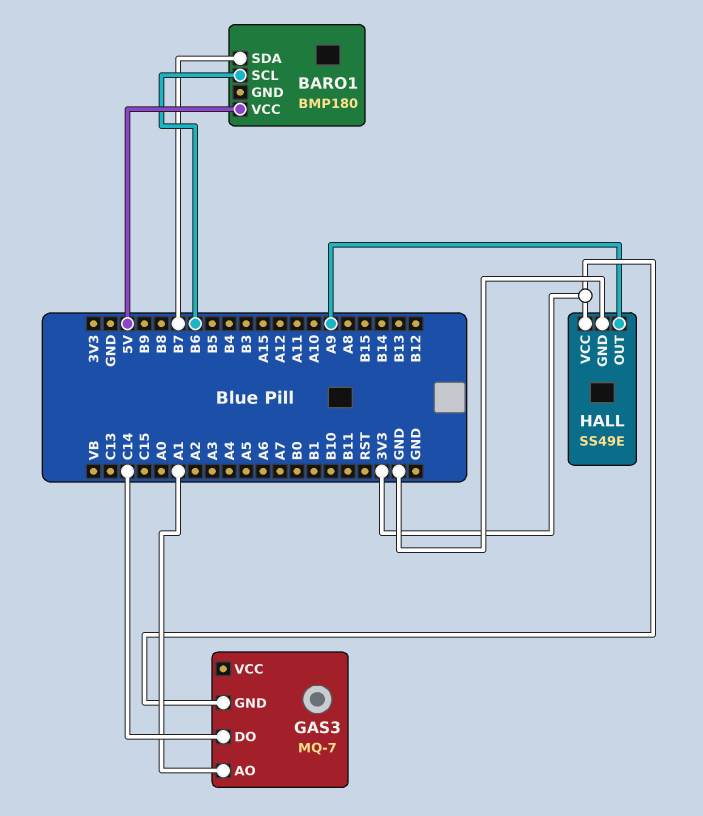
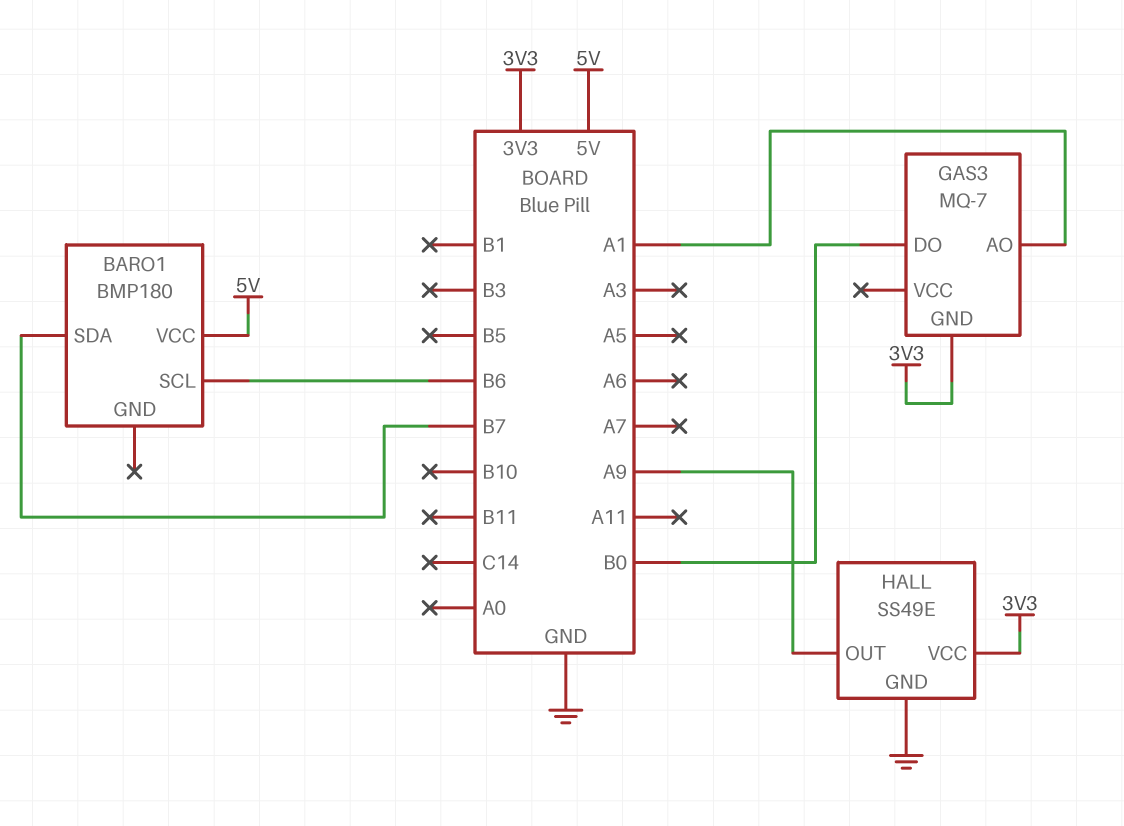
GAS3 pin DO: C14 -> B0

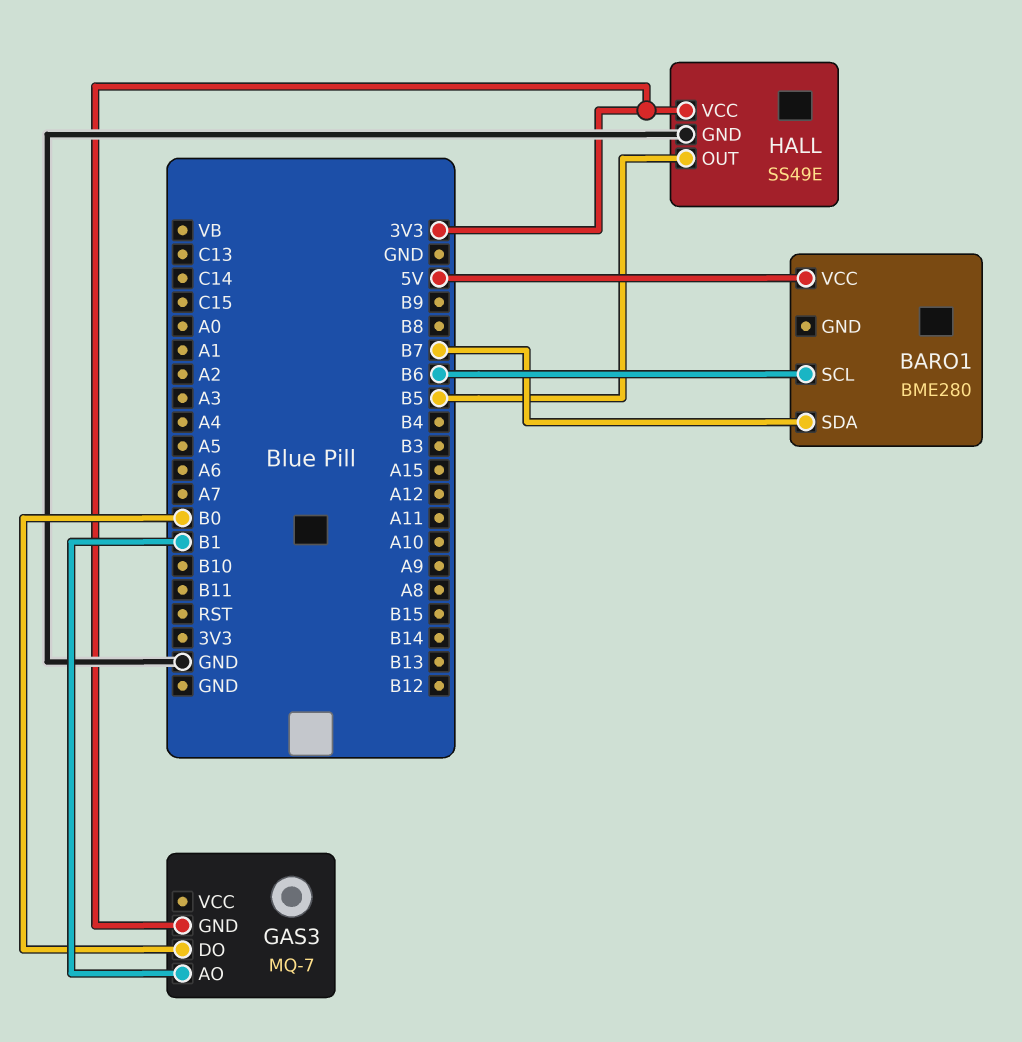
BARO1: BMP180 -> BME280
GAS3 pin AO: A1 -> B1
HALL pin OUT: A9 -> B5

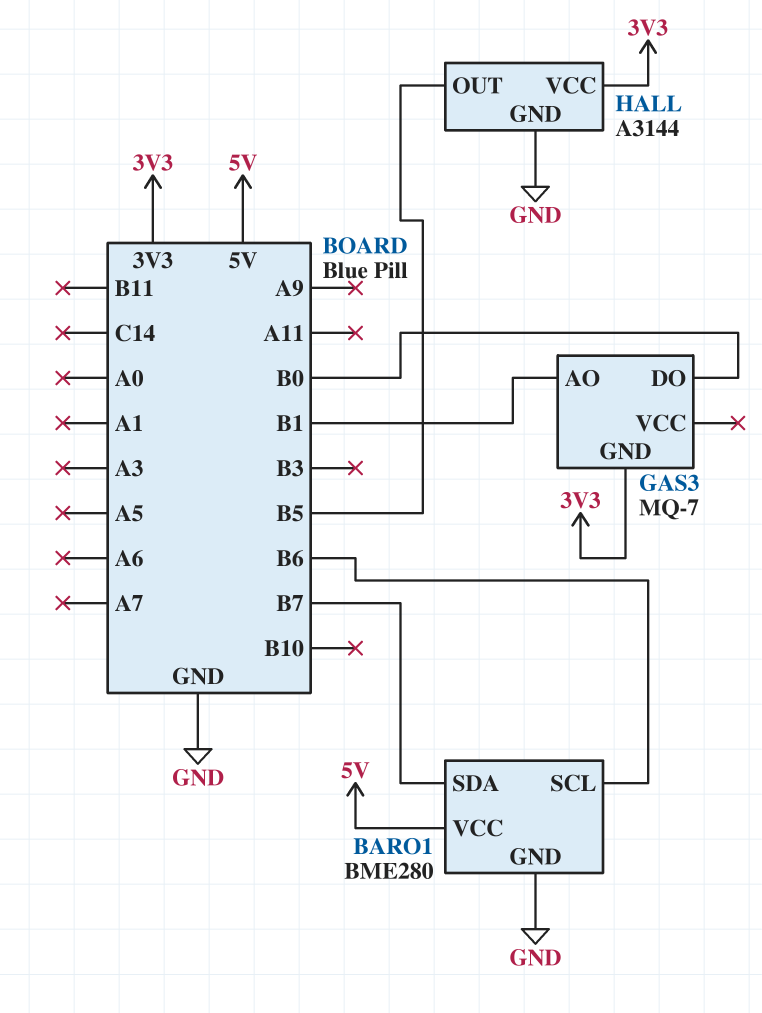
BARO1 pin GND: none -> GND
HALL: SS49E -> A3144

